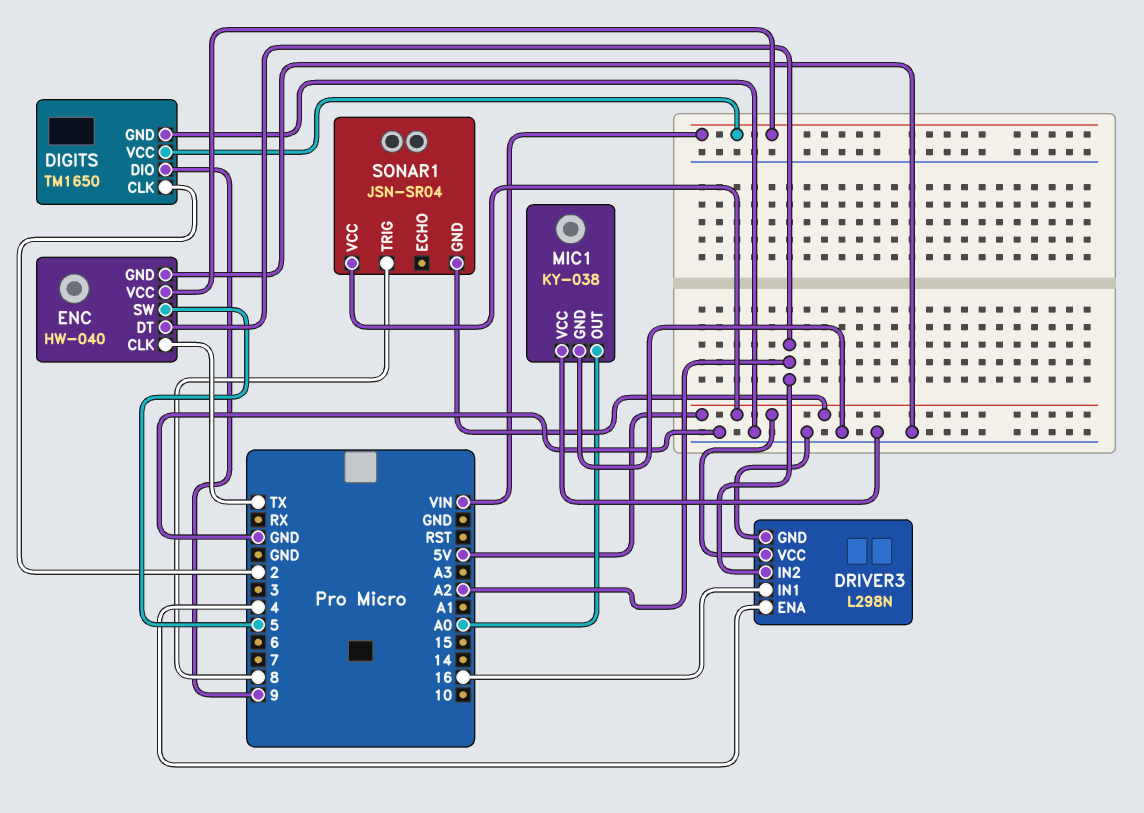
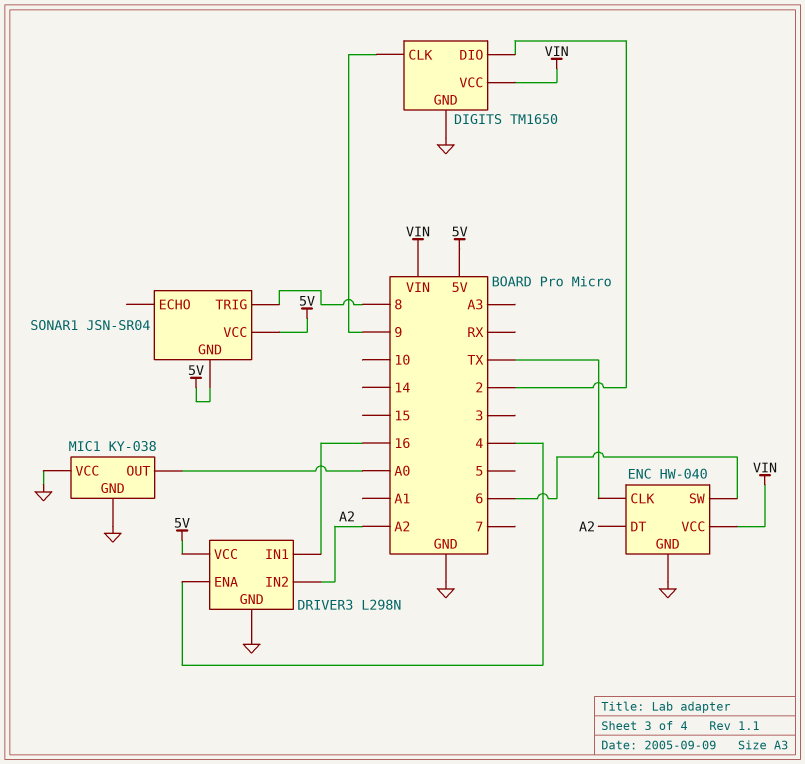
DIGITS pin CLK: 2 -> 9
DIGITS pin DIO: 9 -> 2
ENC pin SW: 5 -> 6

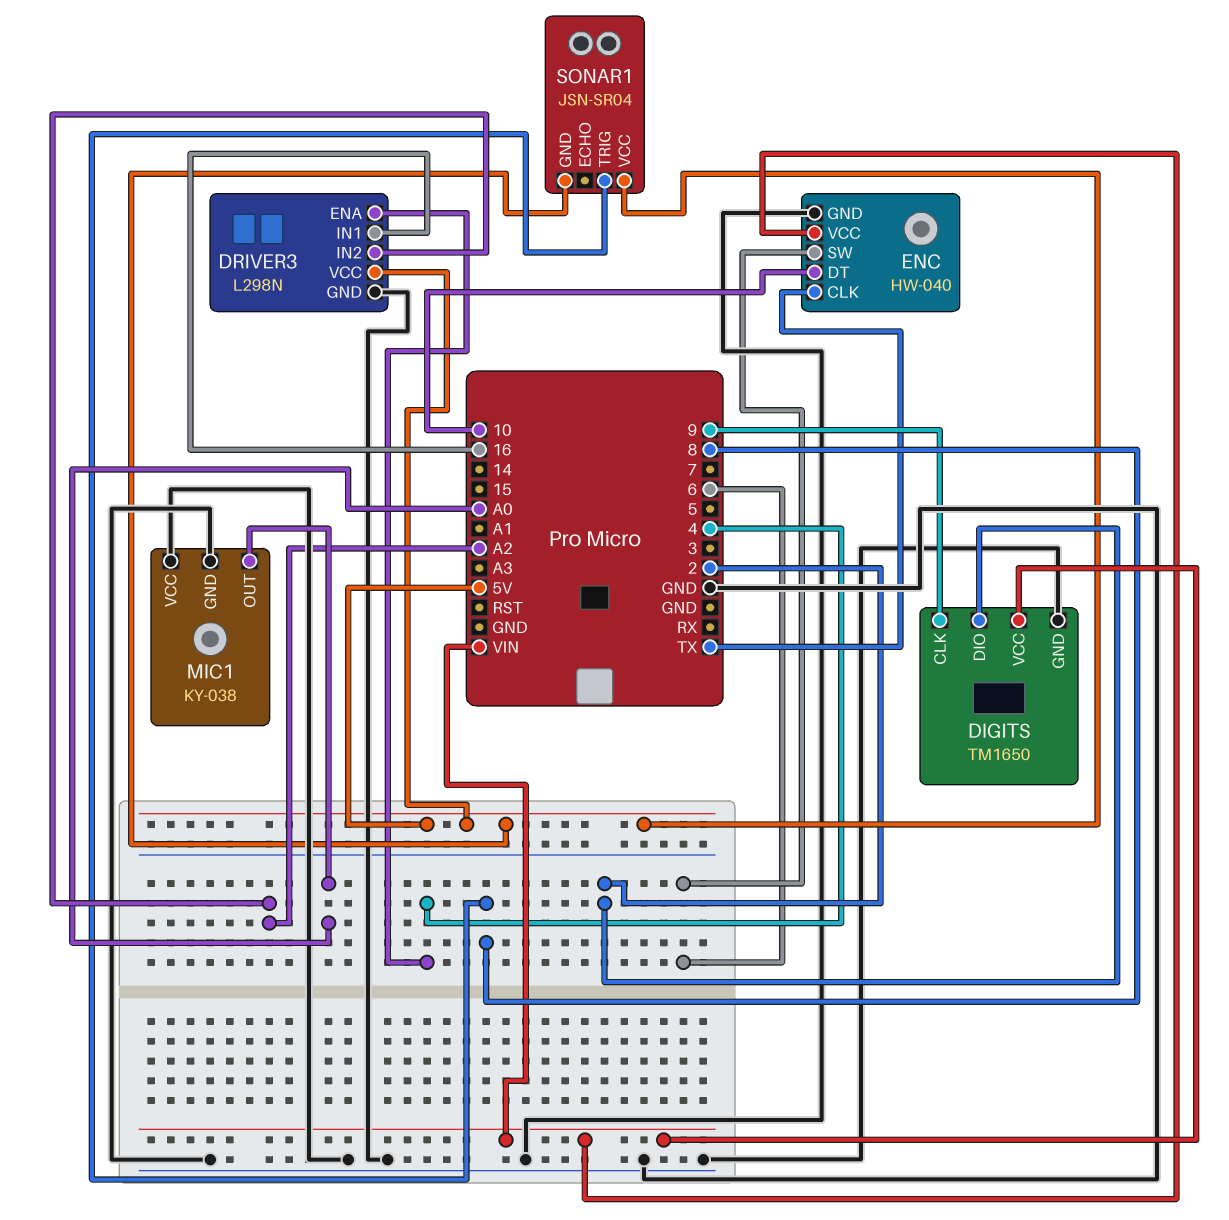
ENC pin DT: A2 -> 10

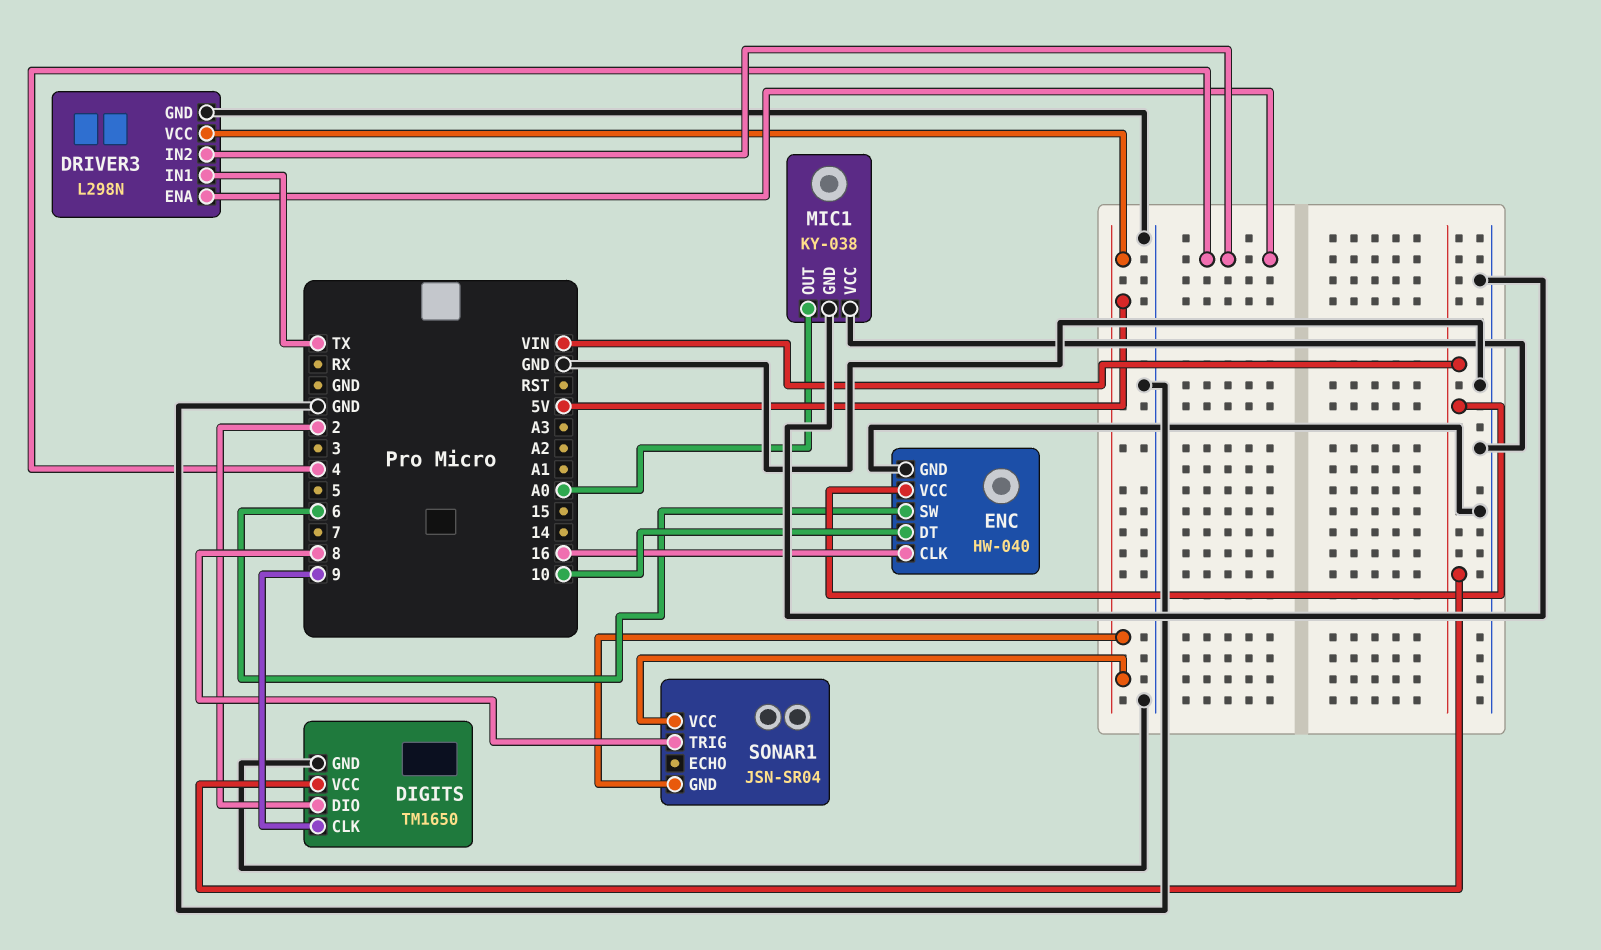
DRIVER3 pin IN1: 16 -> TX
DRIVER3 pin IN2: A2 -> 4
ENC pin CLK: TX -> 16

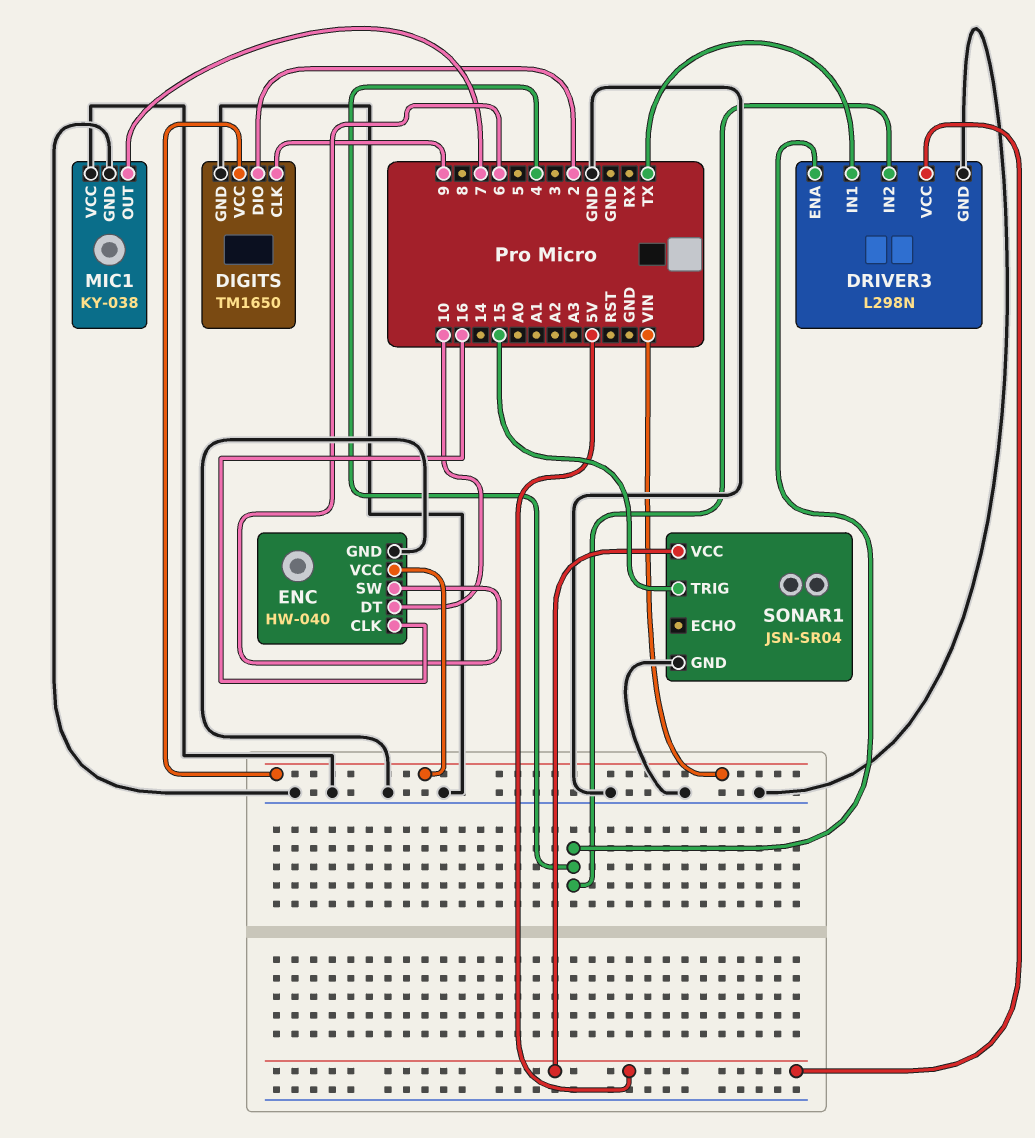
MIC1 pin OUT: A0 -> 7
SONAR1 pin GND: 5V -> GND
SONAR1 pin TRIG: 8 -> 15

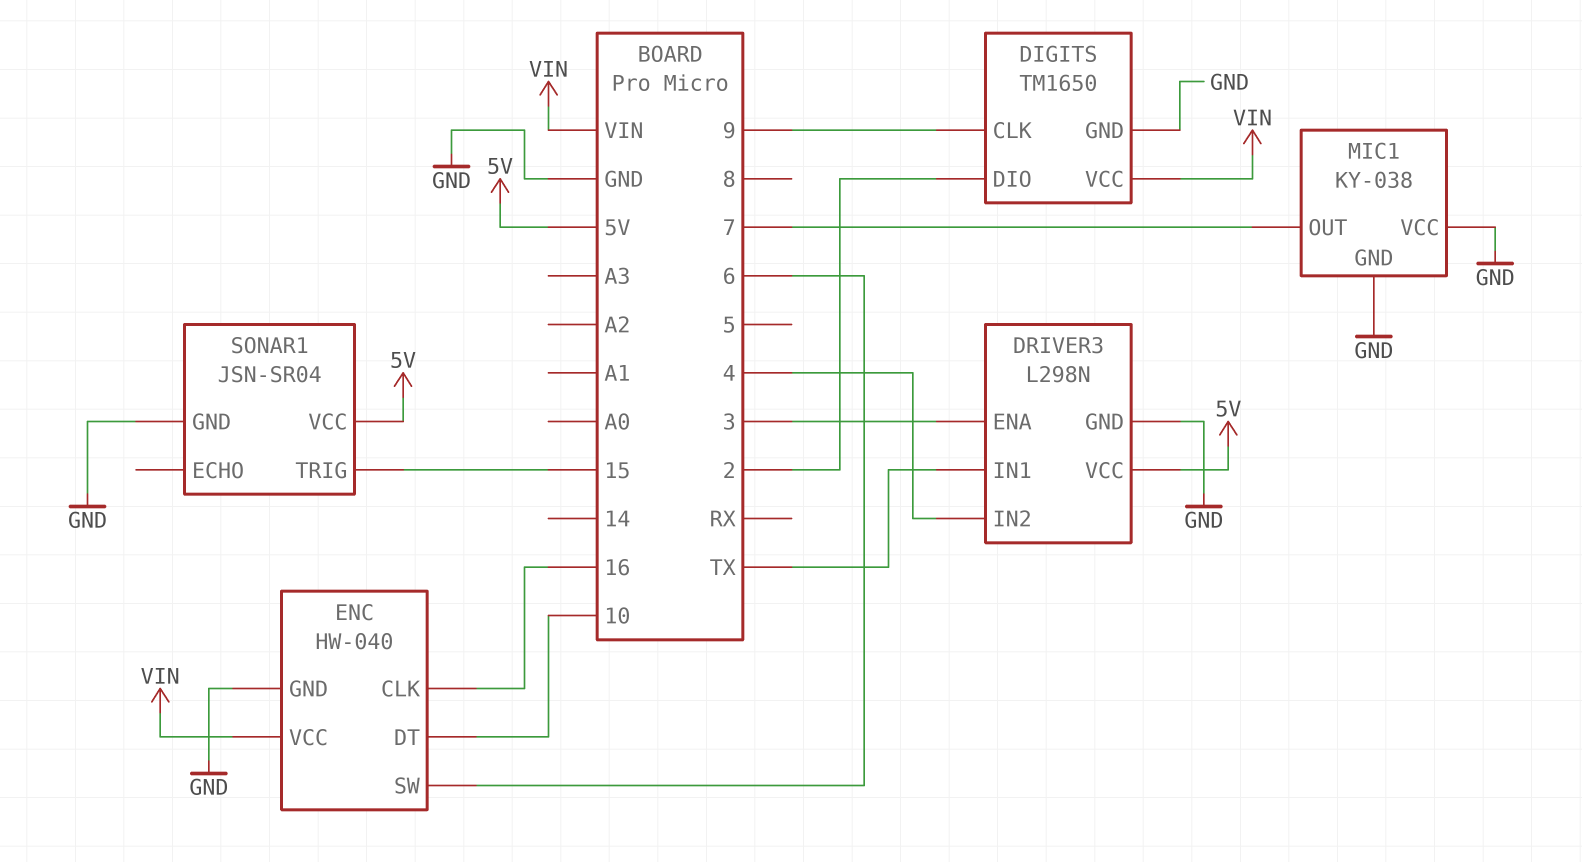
DRIVER3 pin ENA: 4 -> 3

